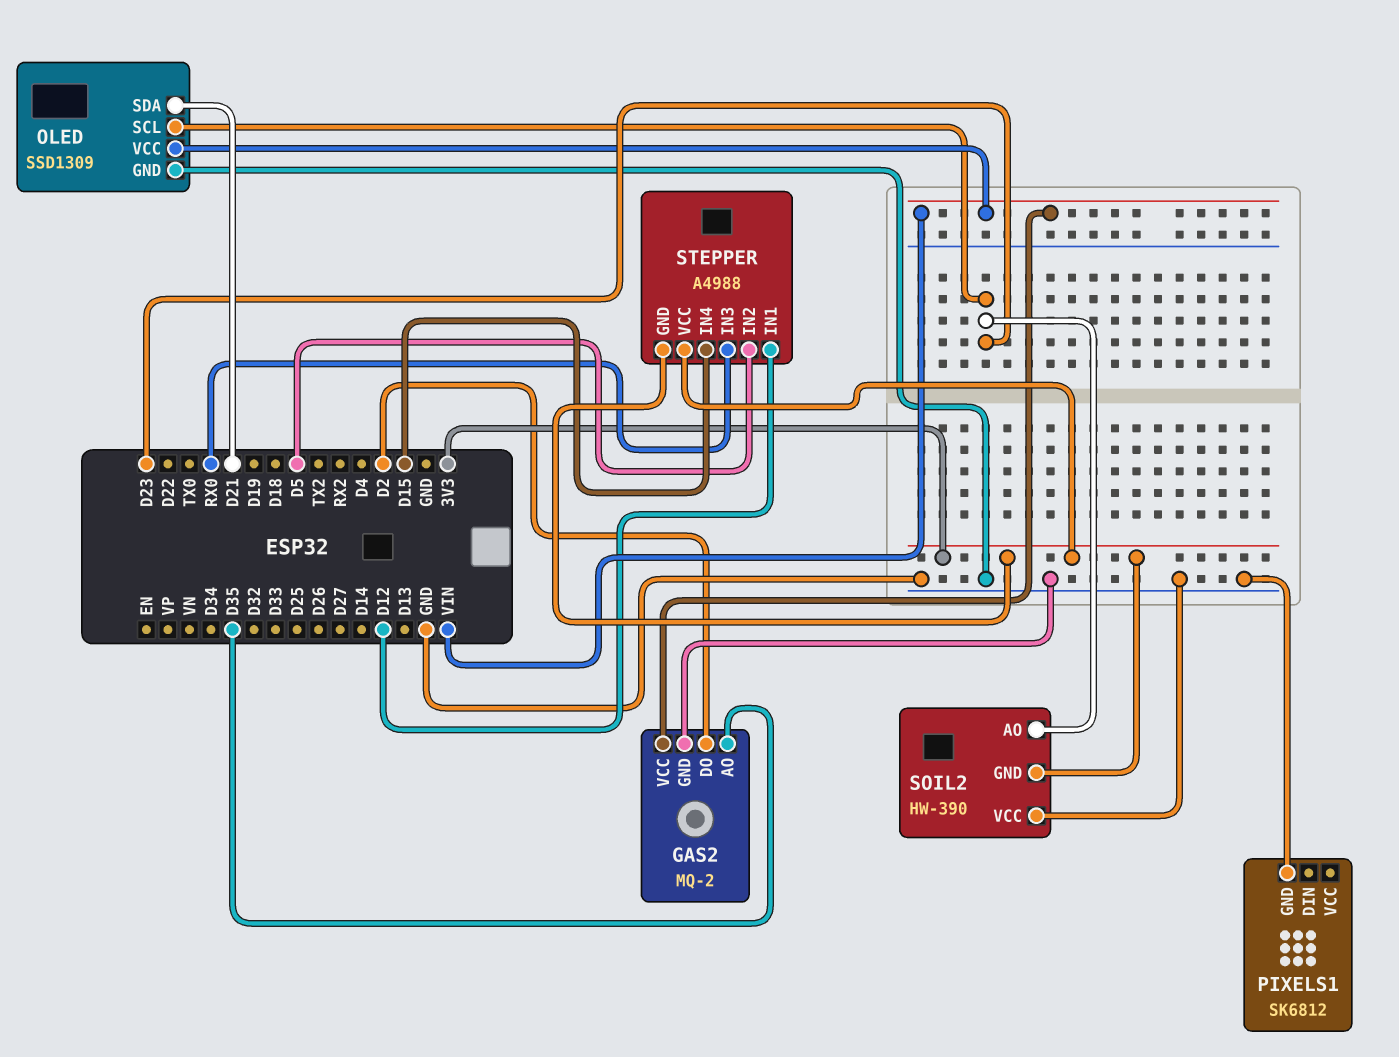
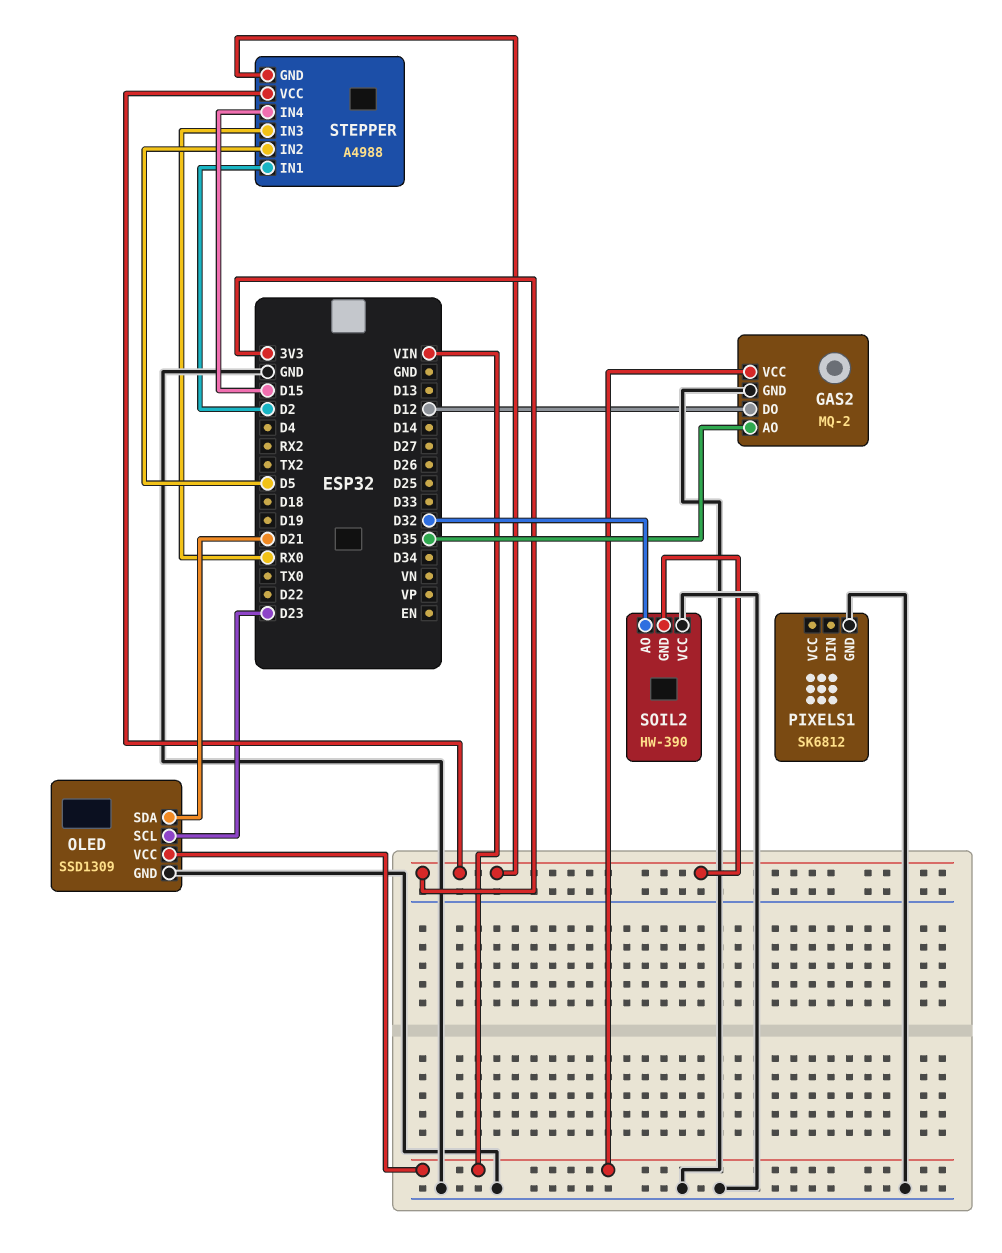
GAS2 pin DO: D2 -> D12
SOIL2 pin AO: D23 -> D32
STEPPER pin IN1: D12 -> D2

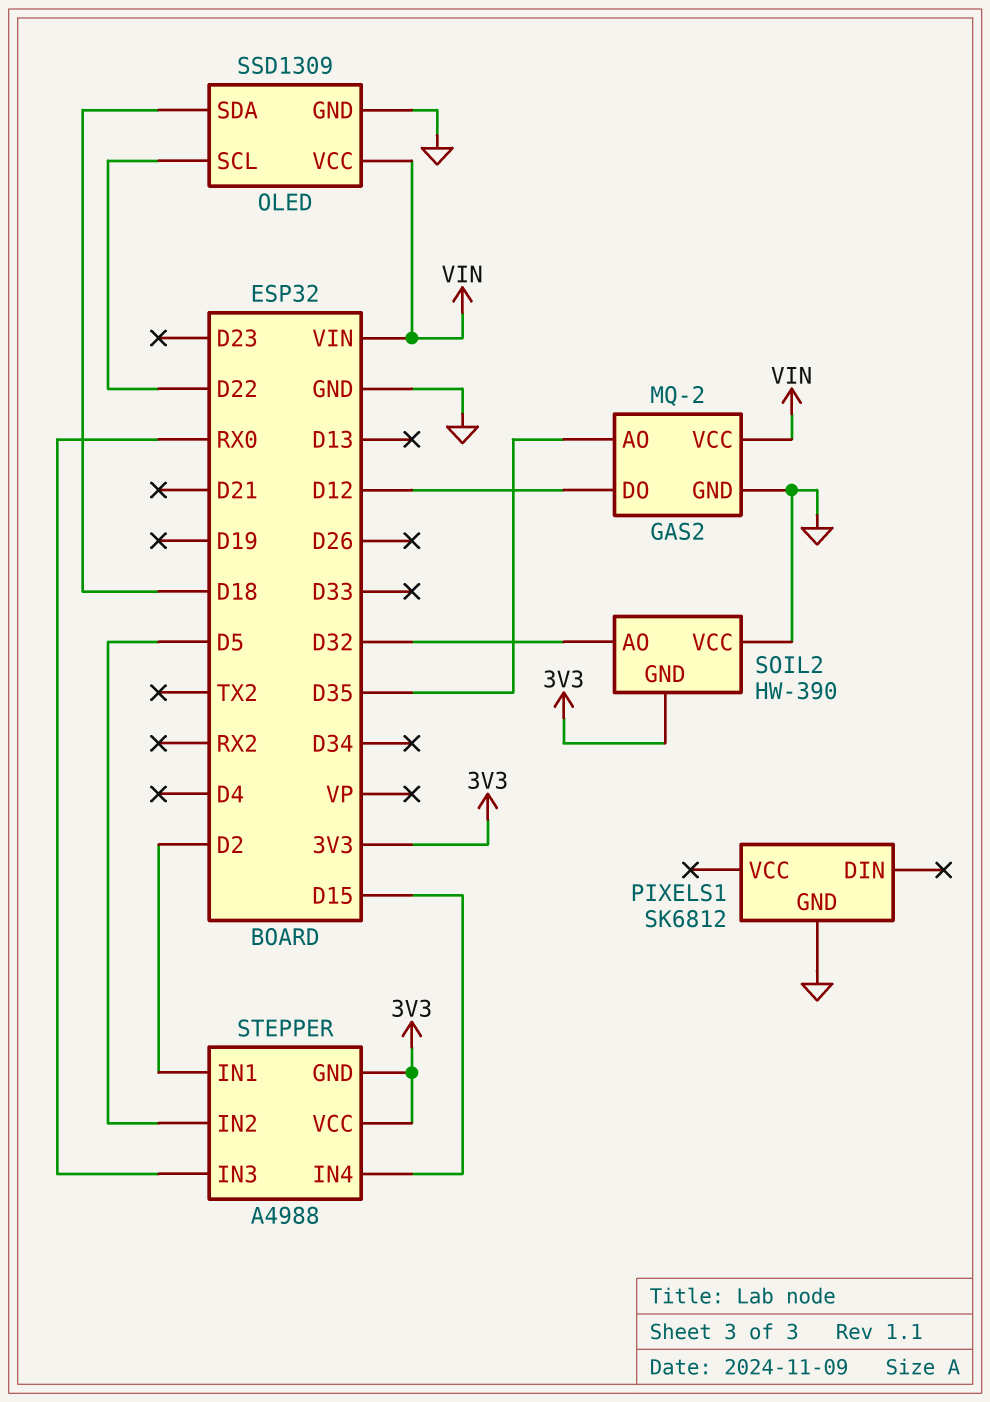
OLED pin SCL: D23 -> D22
OLED pin SDA: D21 -> D18

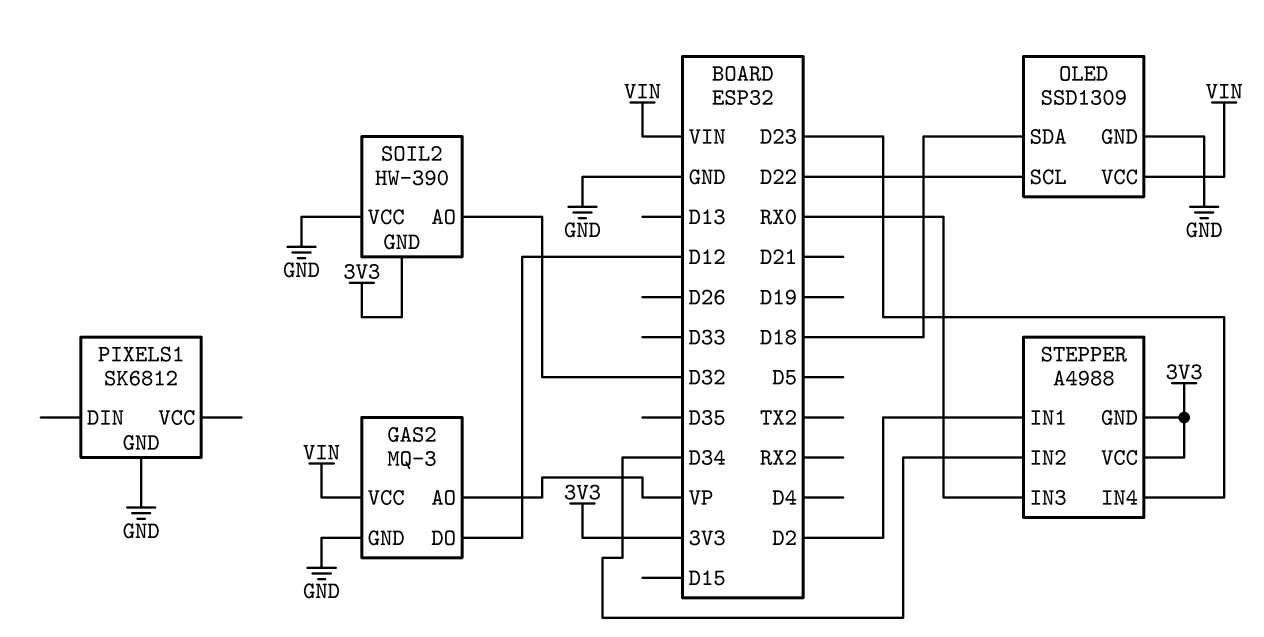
GAS2: MQ-2 -> MQ-3
GAS2 pin AO: D35 -> VP
STEPPER pin IN2: D5 -> D34
STEPPER pin IN4: D15 -> D23

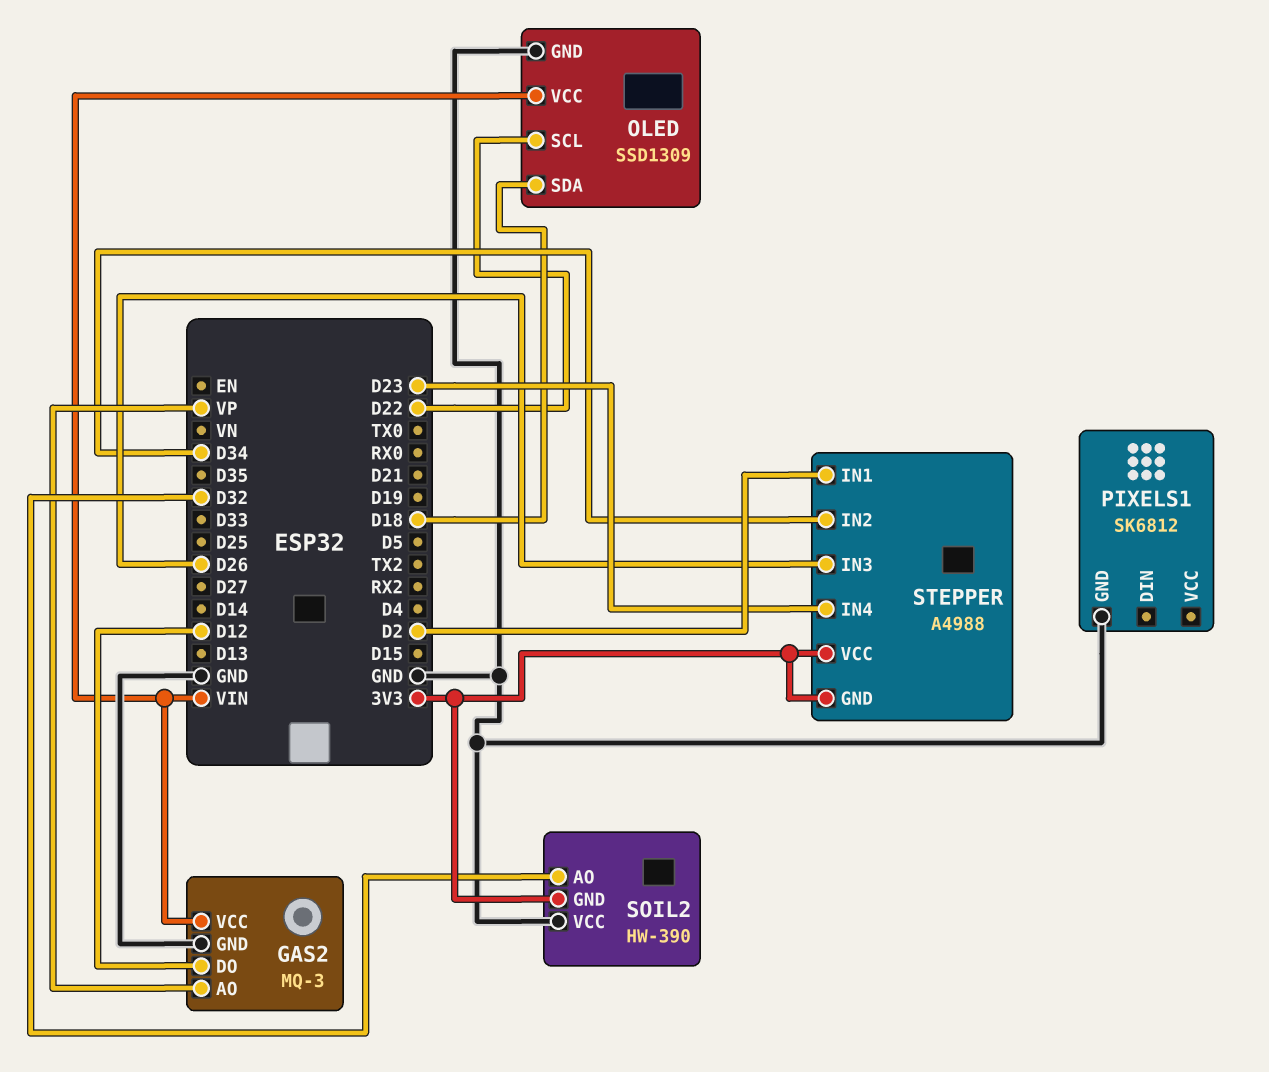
STEPPER pin IN3: RX0 -> D26

